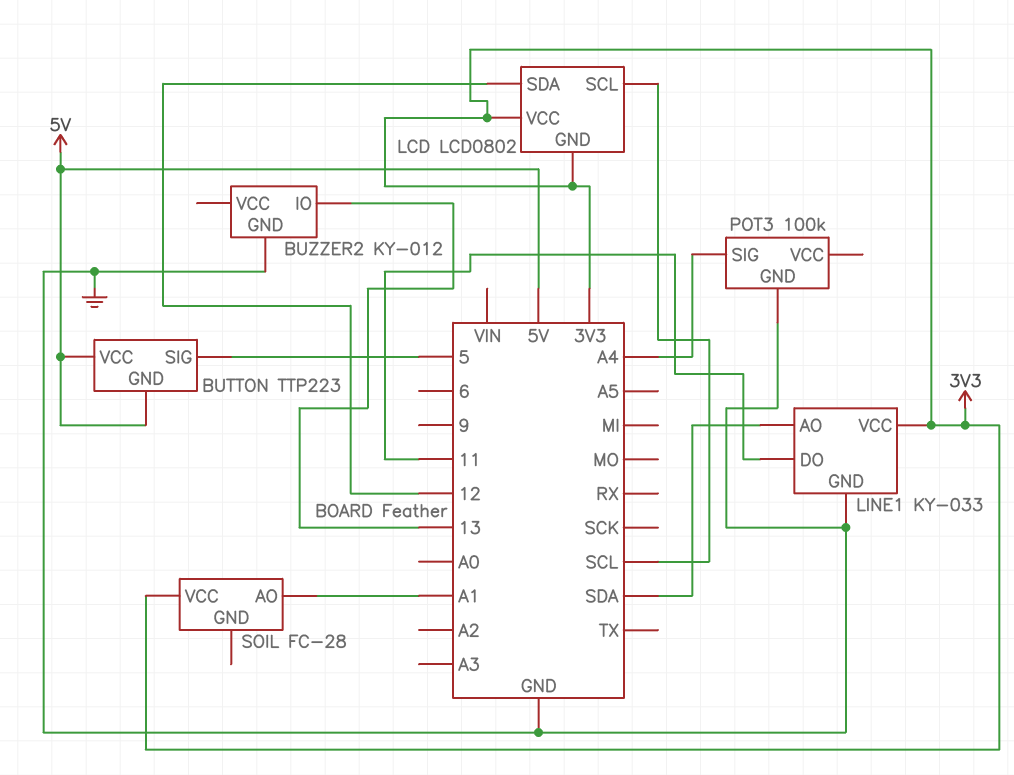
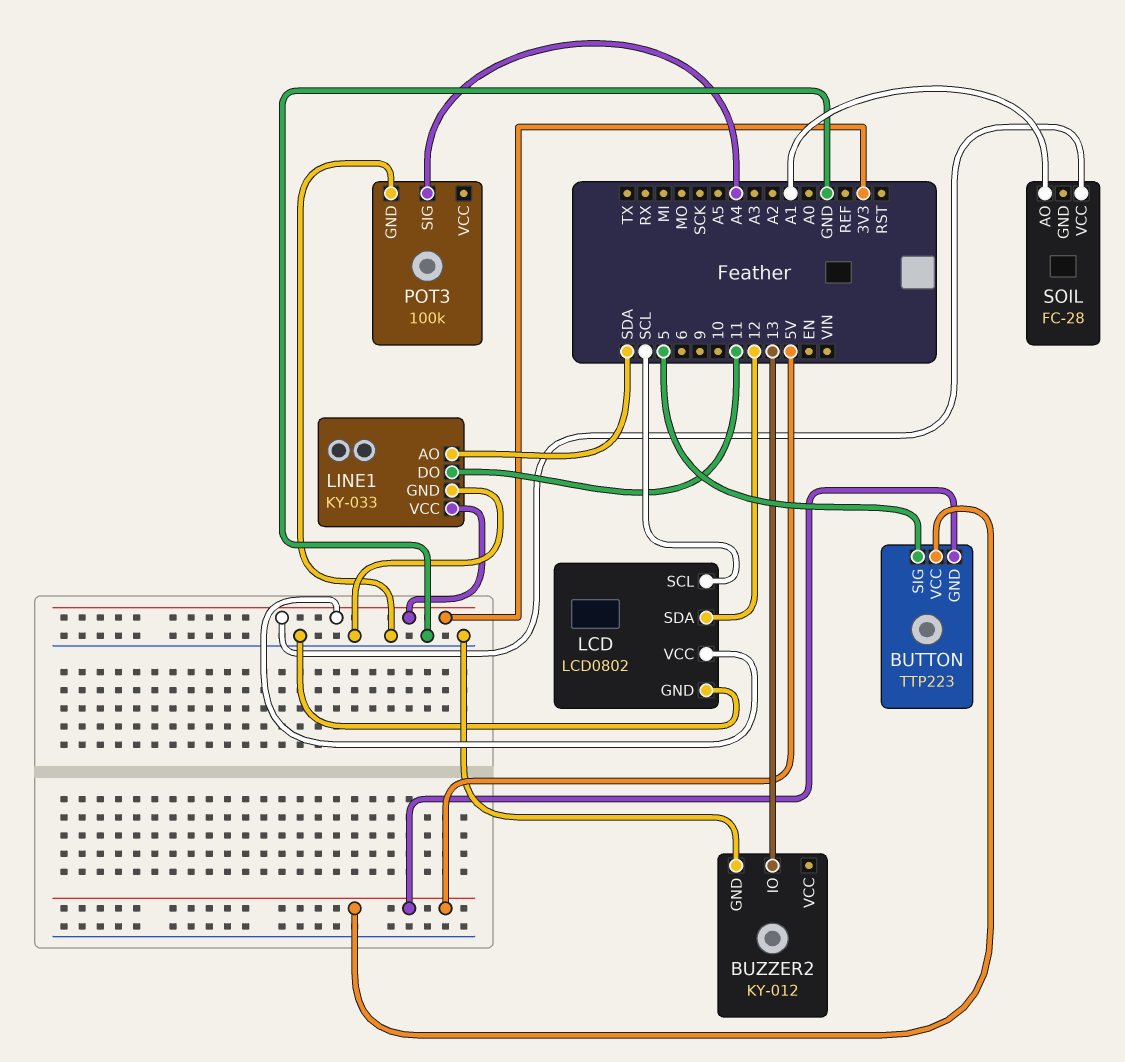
LCD pin GND: 3V3 -> GND

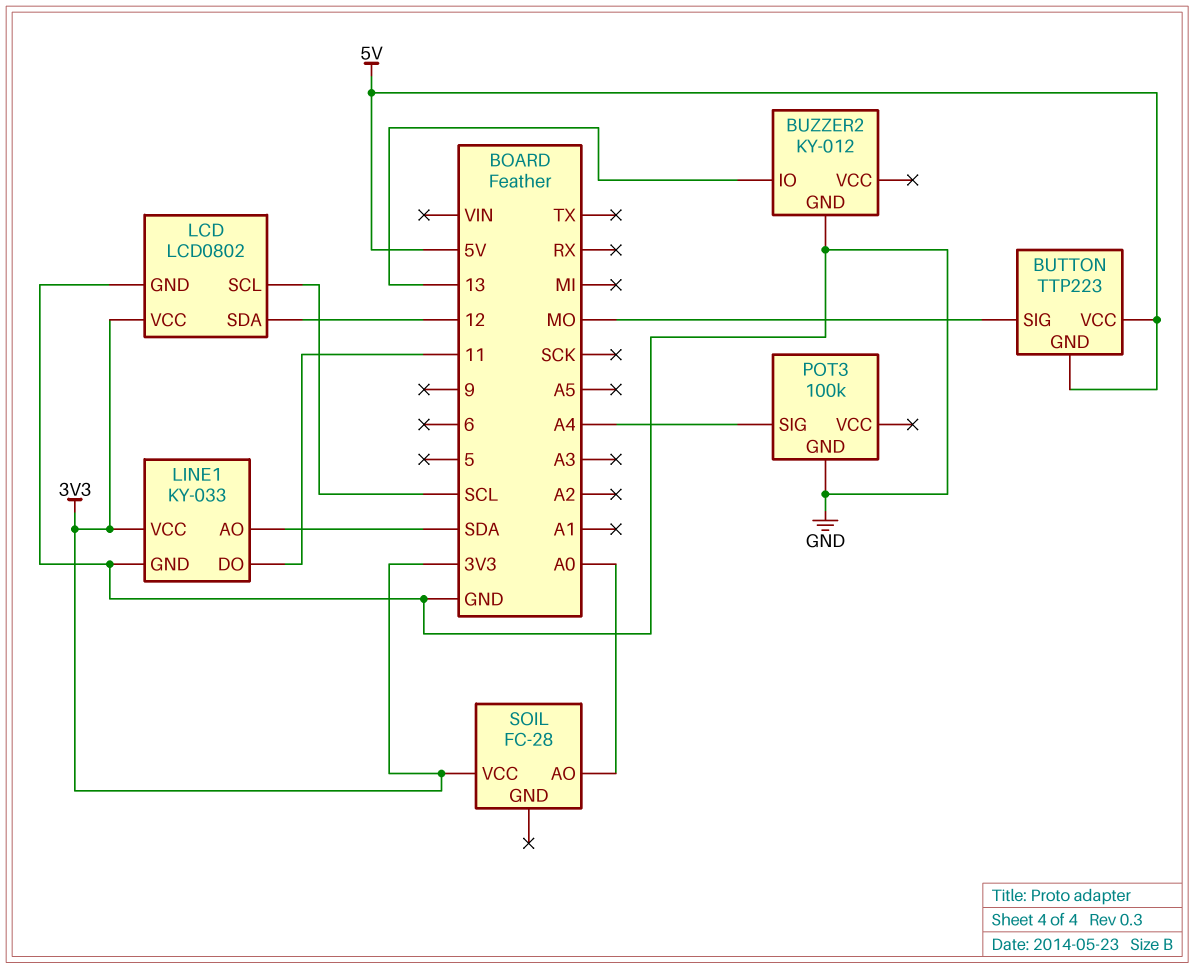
BUTTON pin SIG: 5 -> MO
SOIL pin AO: A1 -> A0

